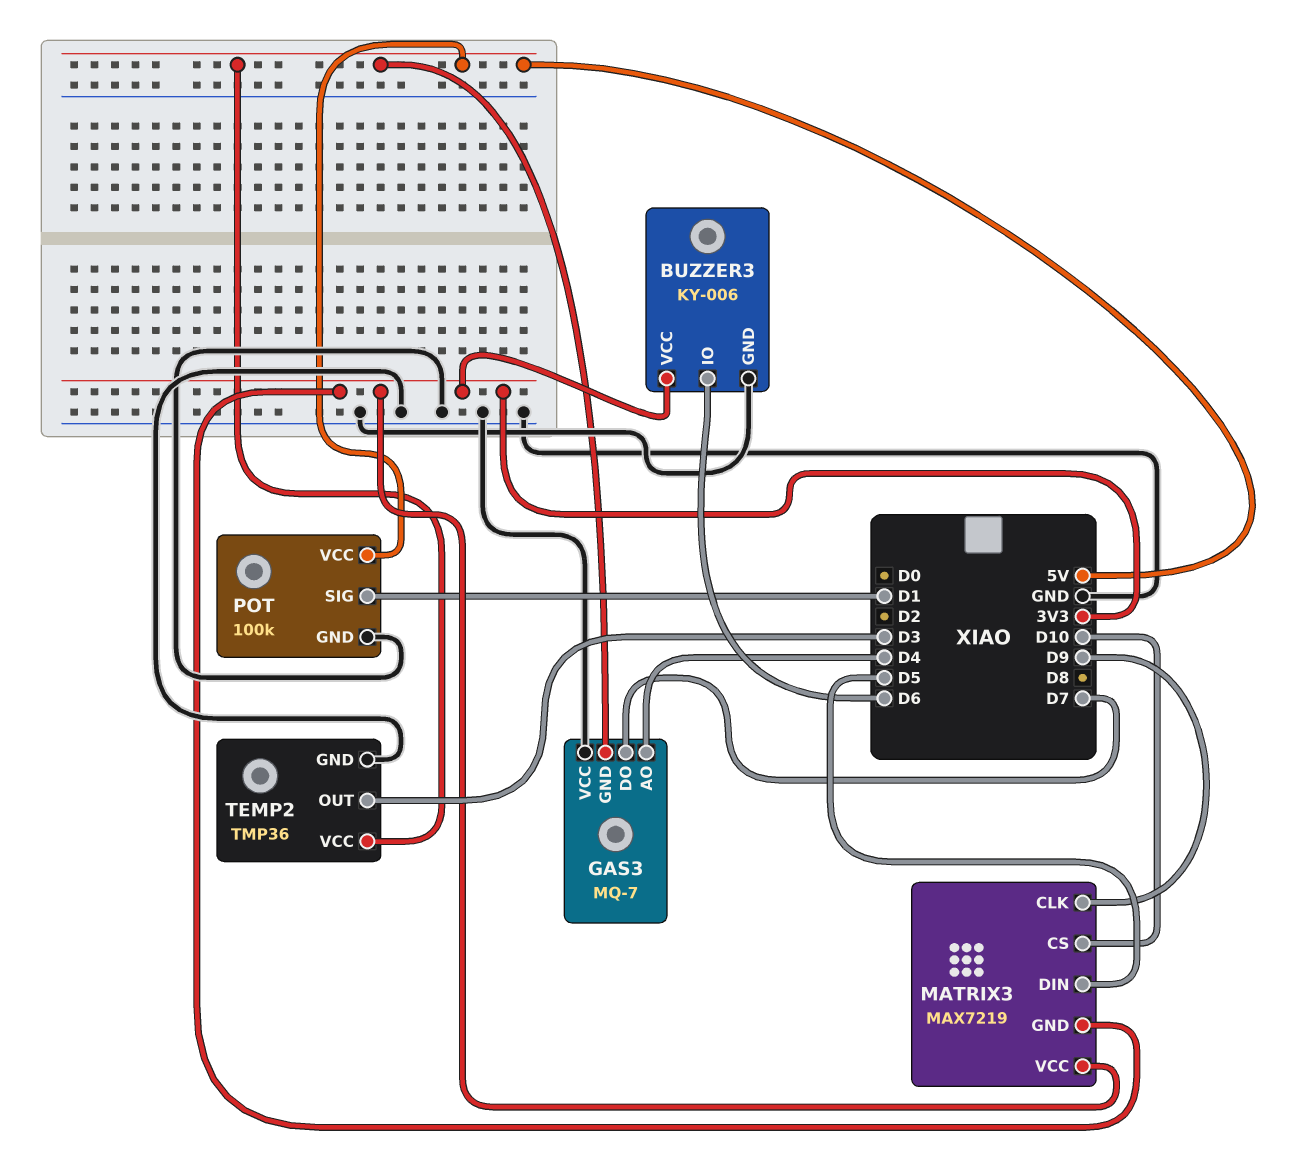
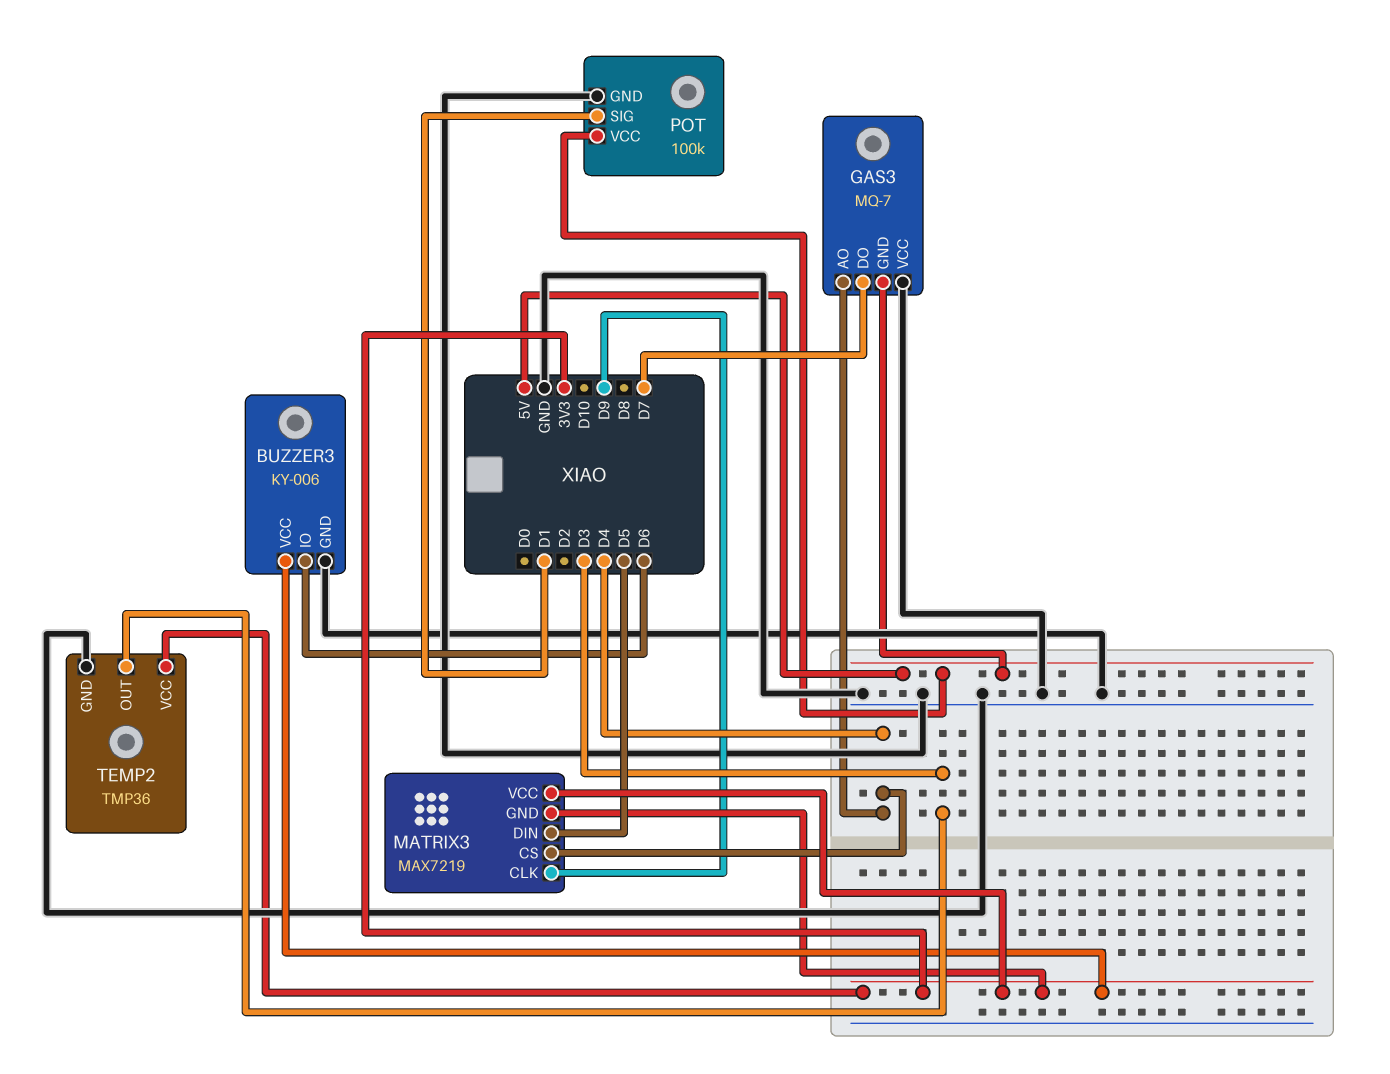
MATRIX3 pin CS: D10 -> D4
TEMP2 pin VCC: 5V -> 3V3

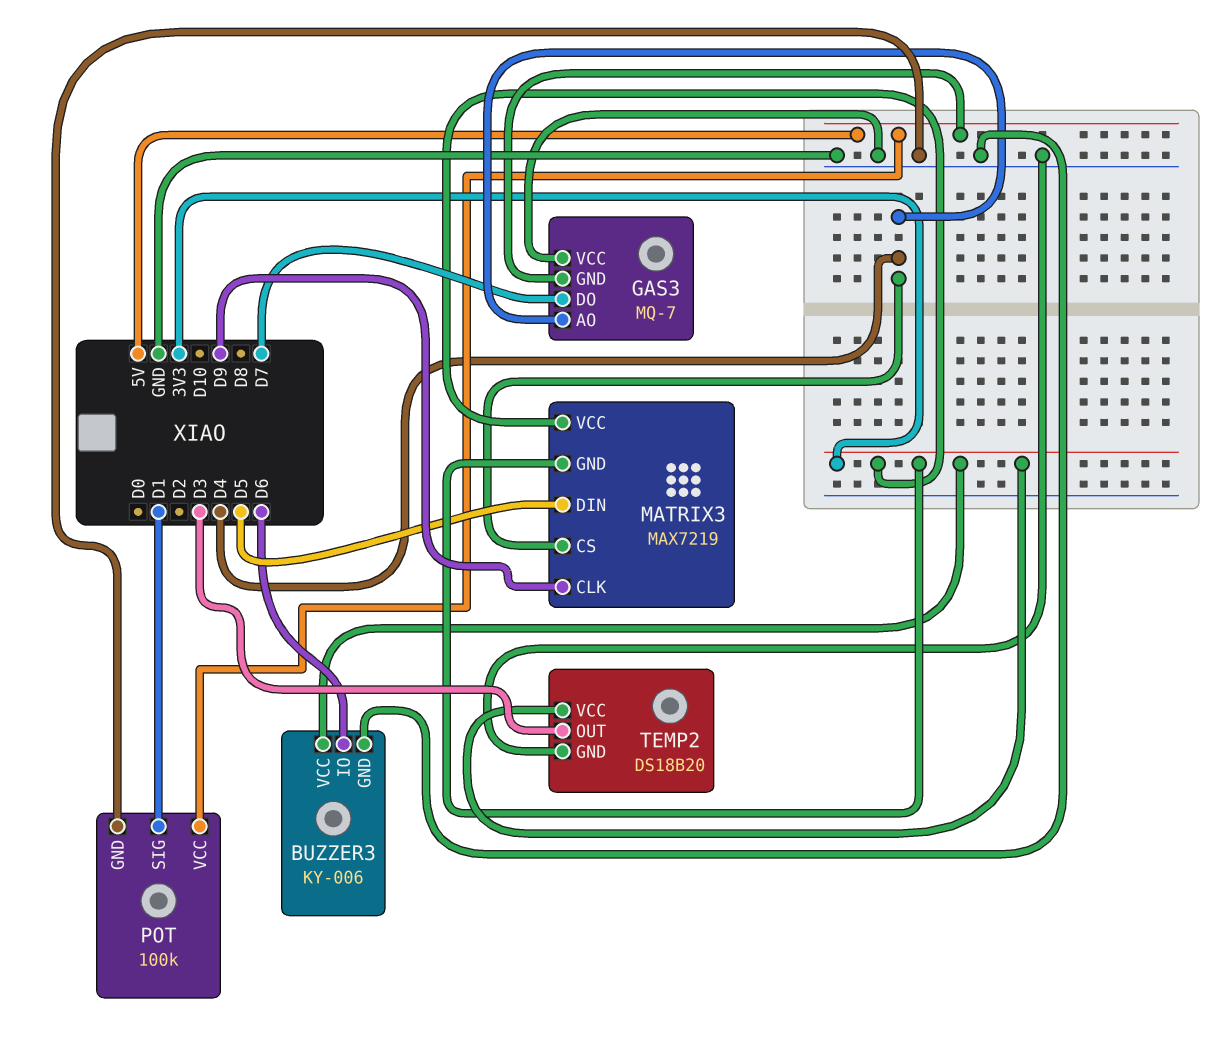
TEMP2: TMP36 -> DS18B20

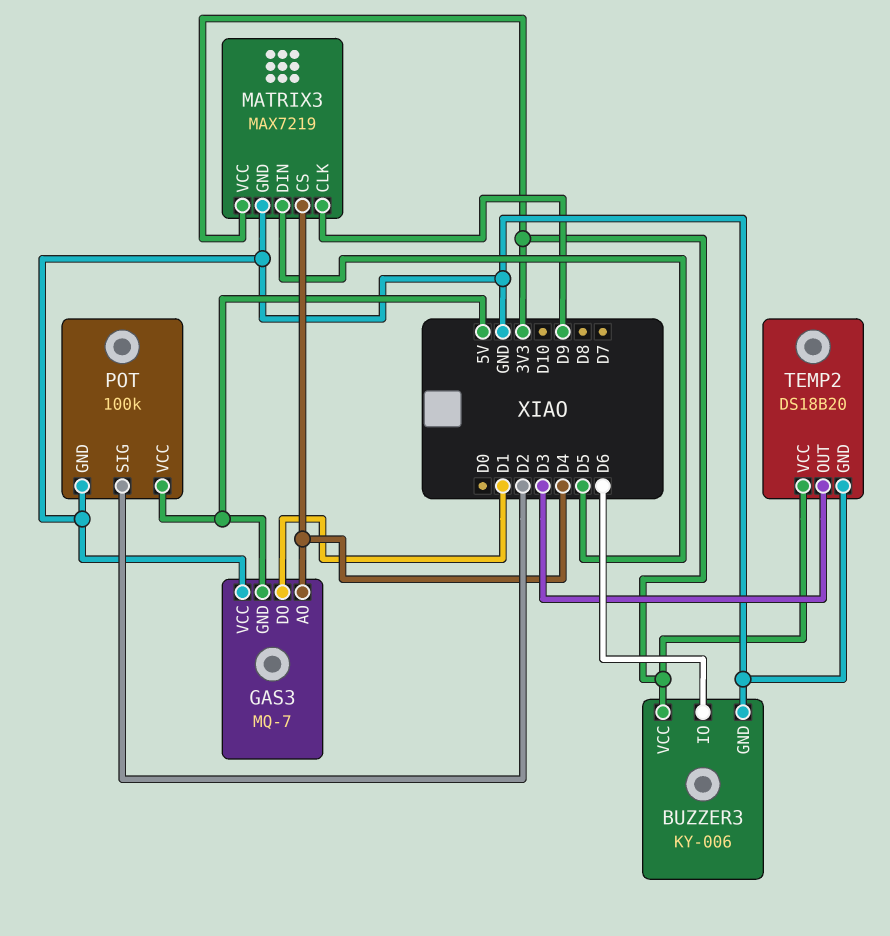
GAS3 pin DO: D7 -> D1
MATRIX3 pin GND: 3V3 -> GND
POT pin SIG: D1 -> D2

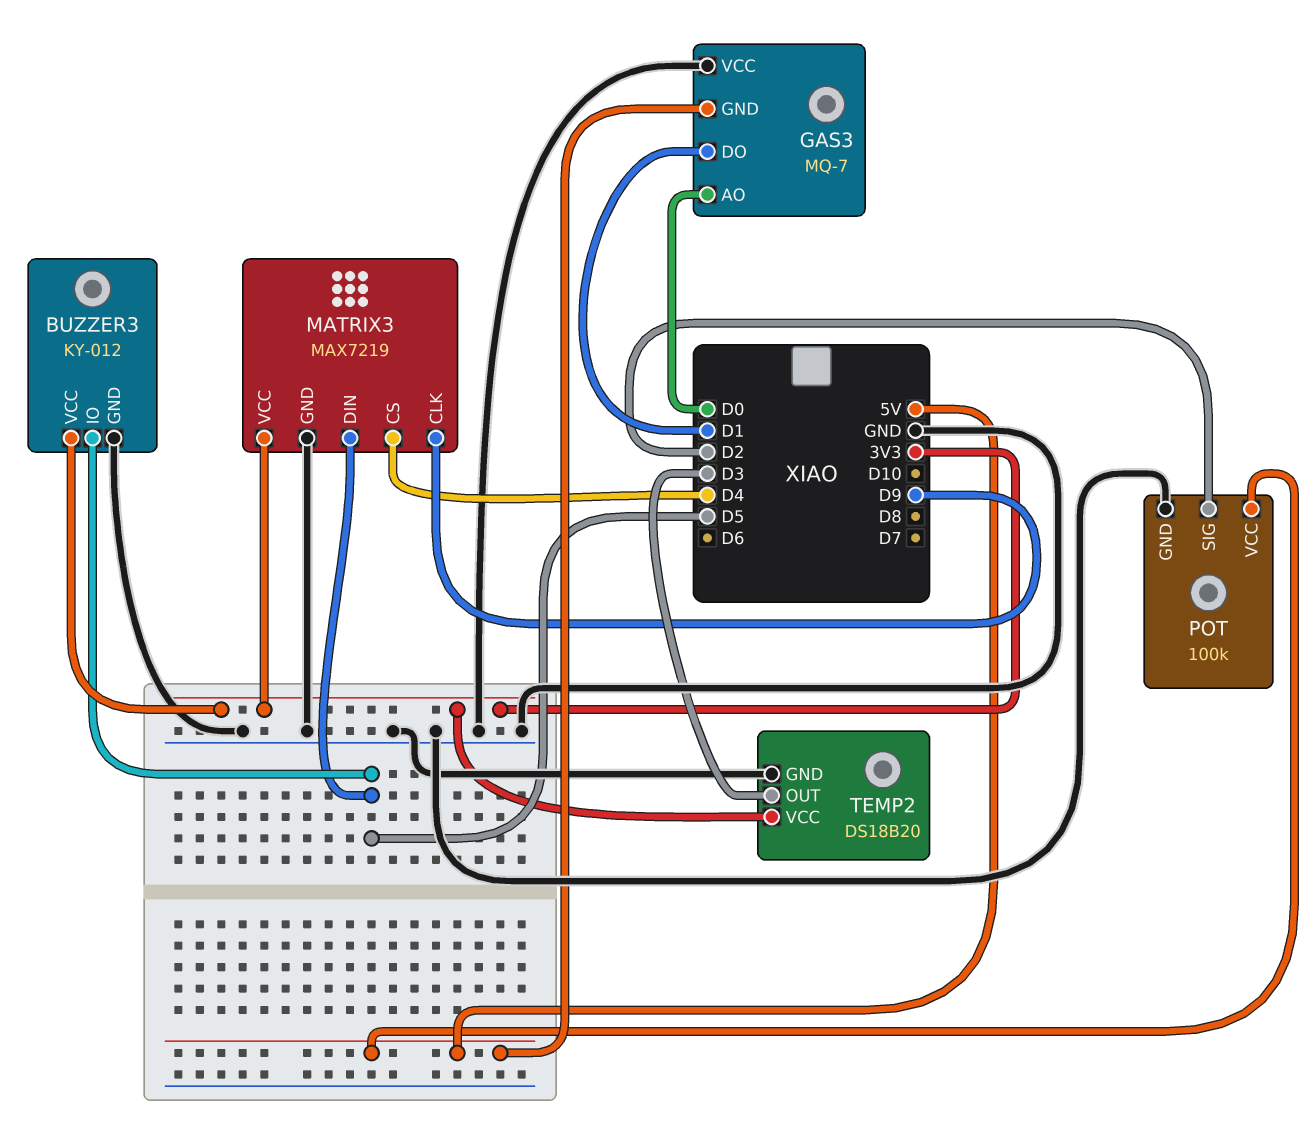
BUZZER3: KY-006 -> KY-012
BUZZER3 pin IO: D6 -> D5
GAS3 pin AO: D4 -> D0

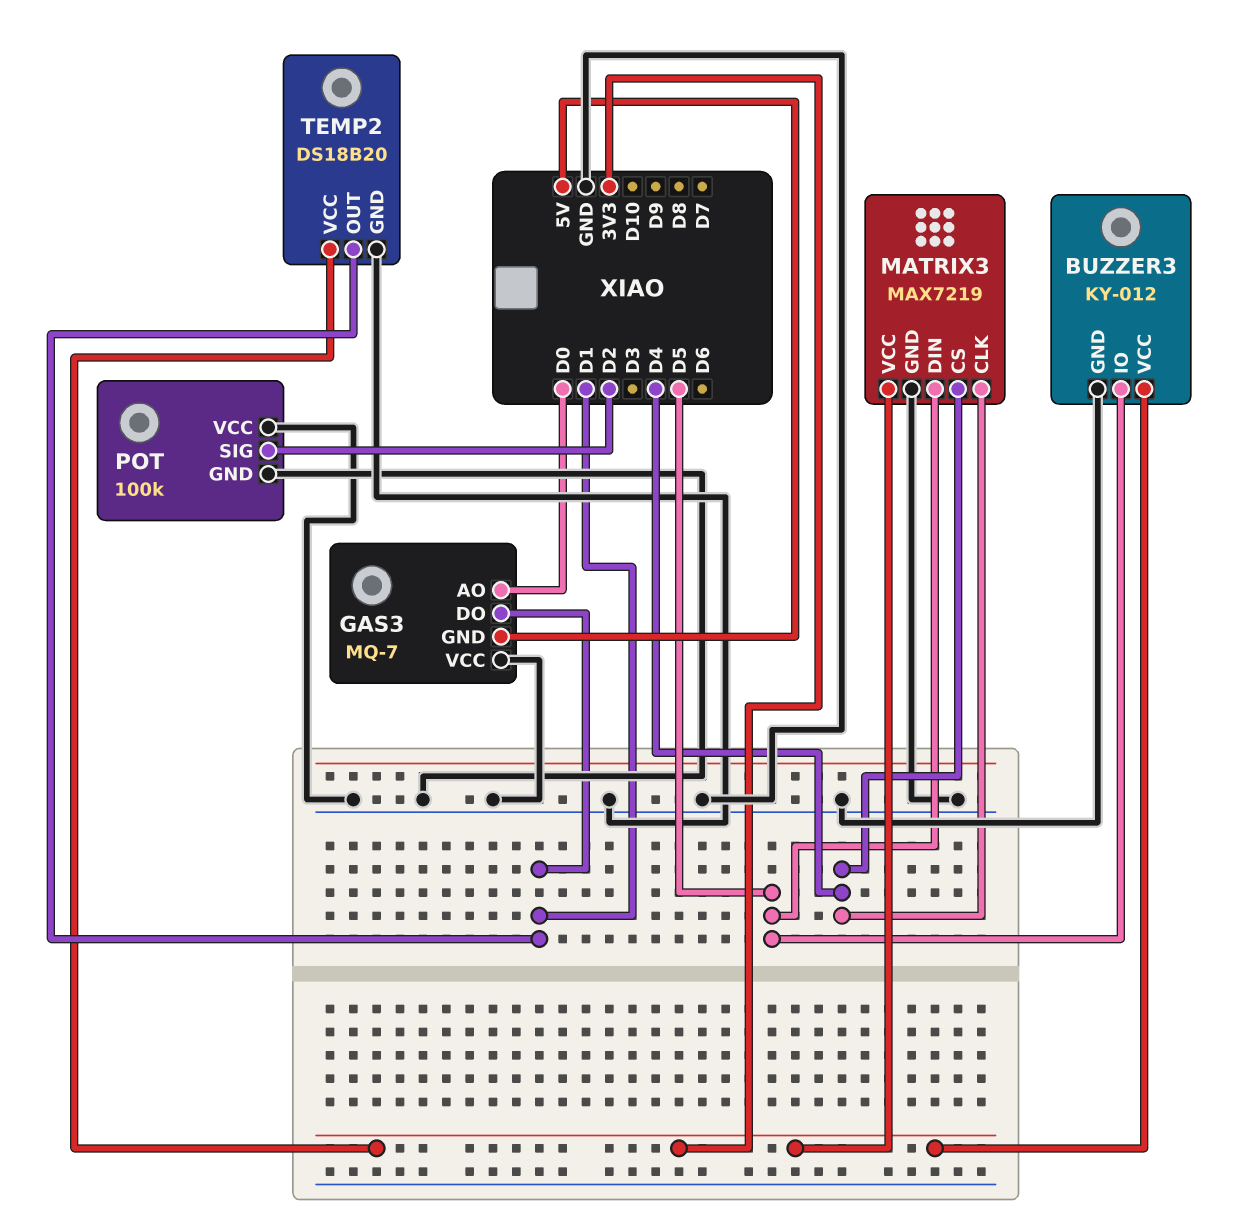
MATRIX3 pin CLK: D9 -> D4
POT pin VCC: 5V -> GND
TEMP2 pin OUT: D3 -> D1

